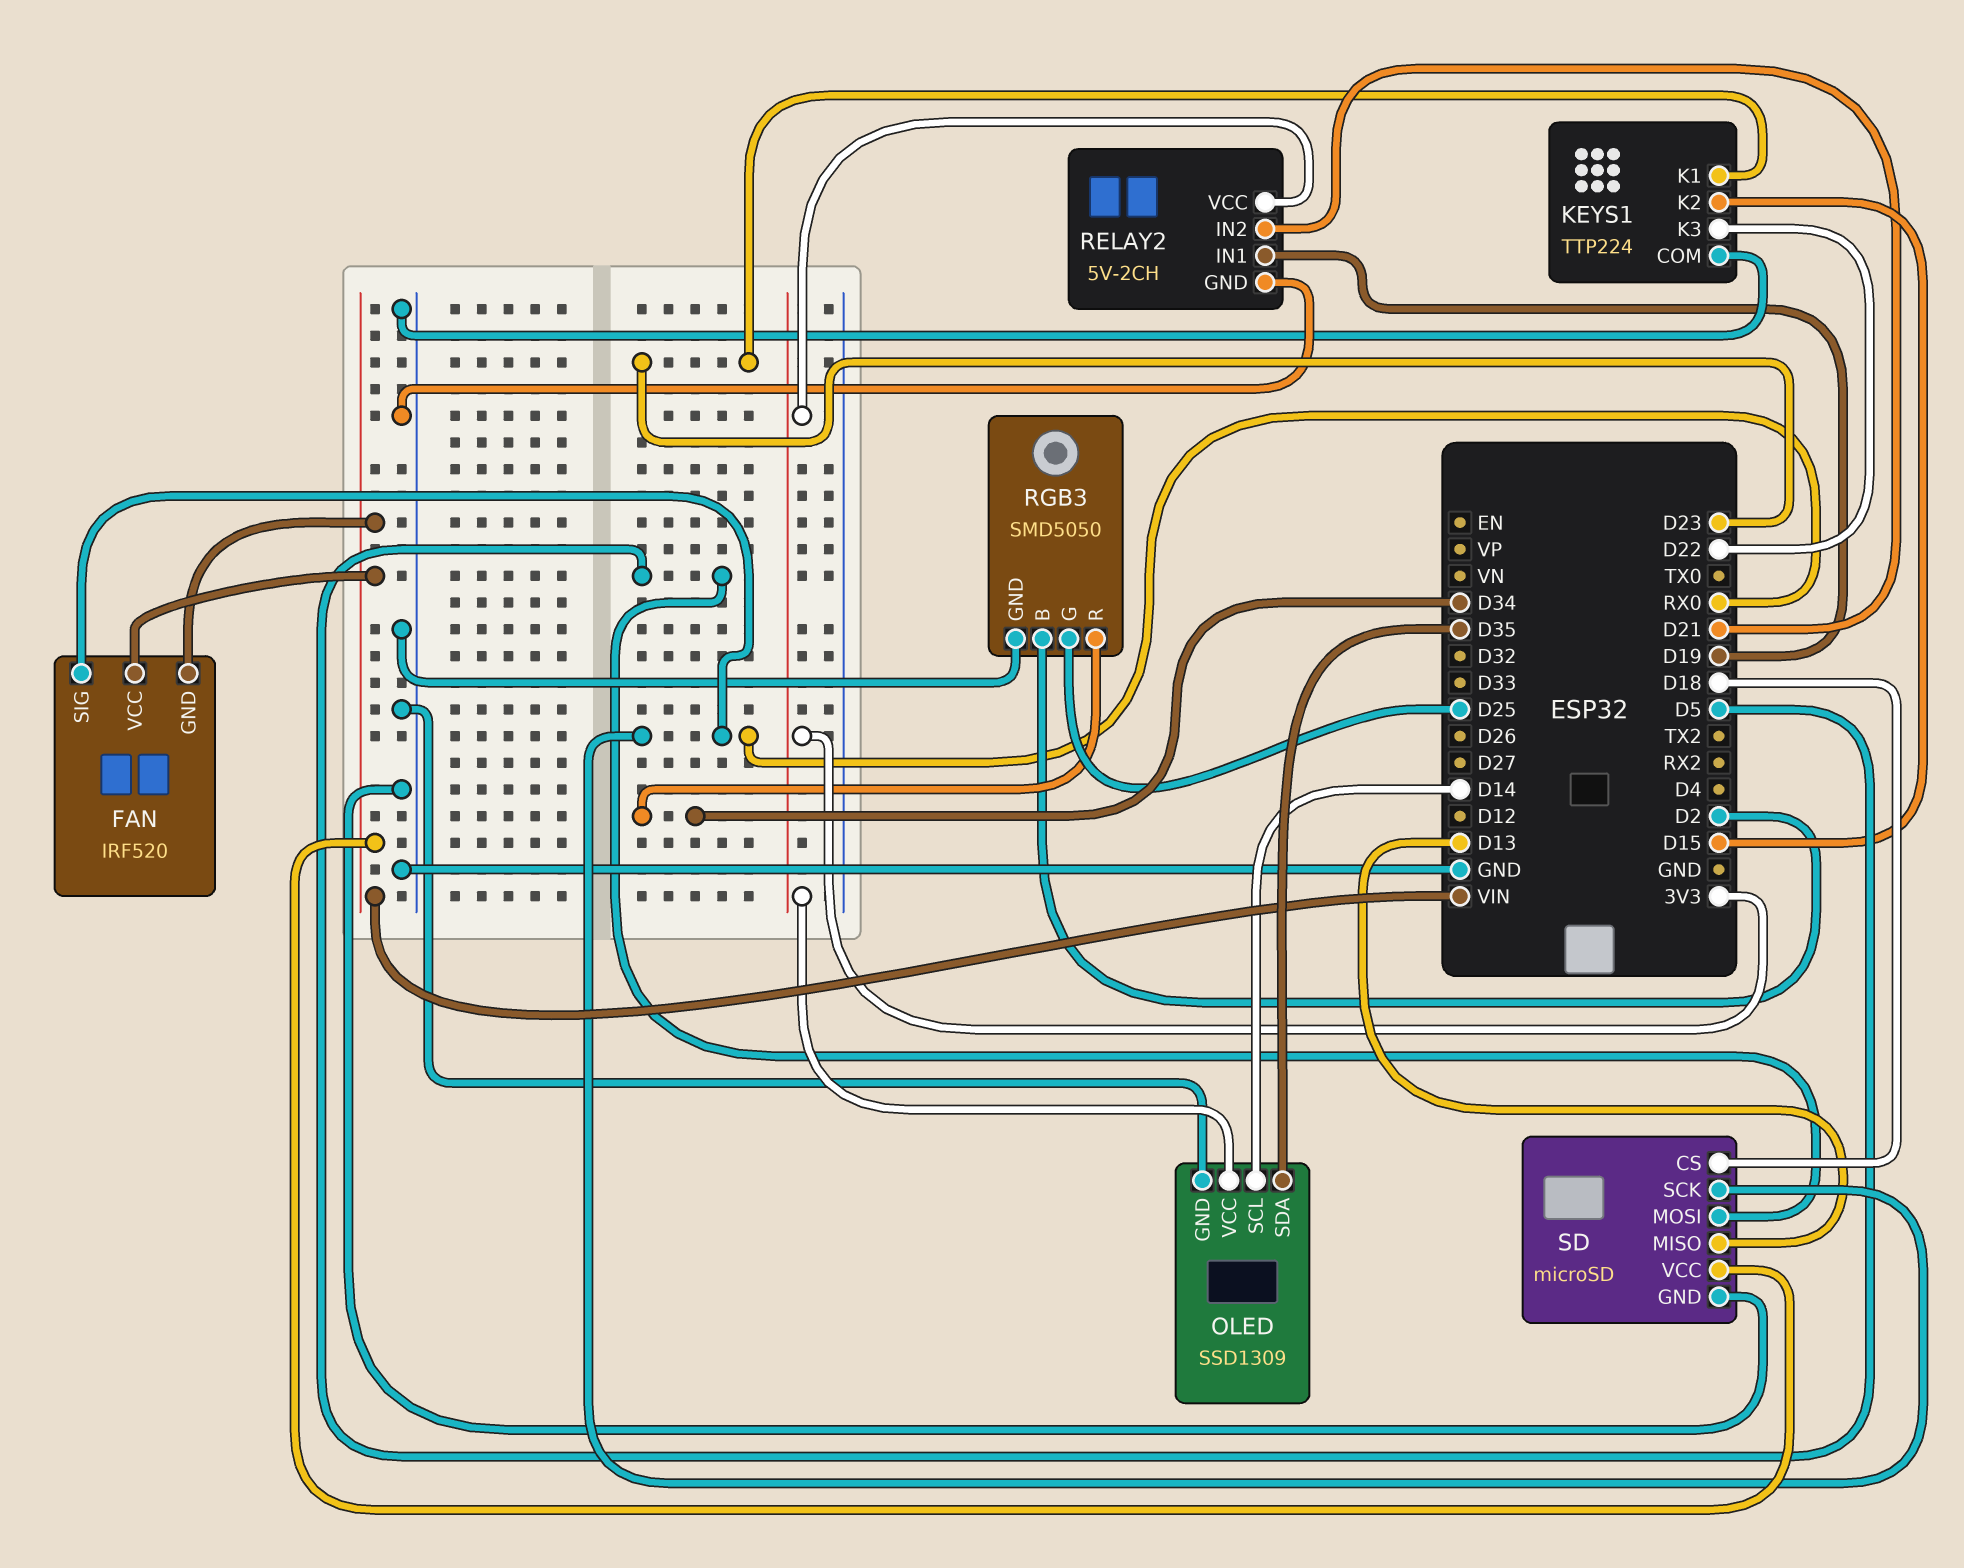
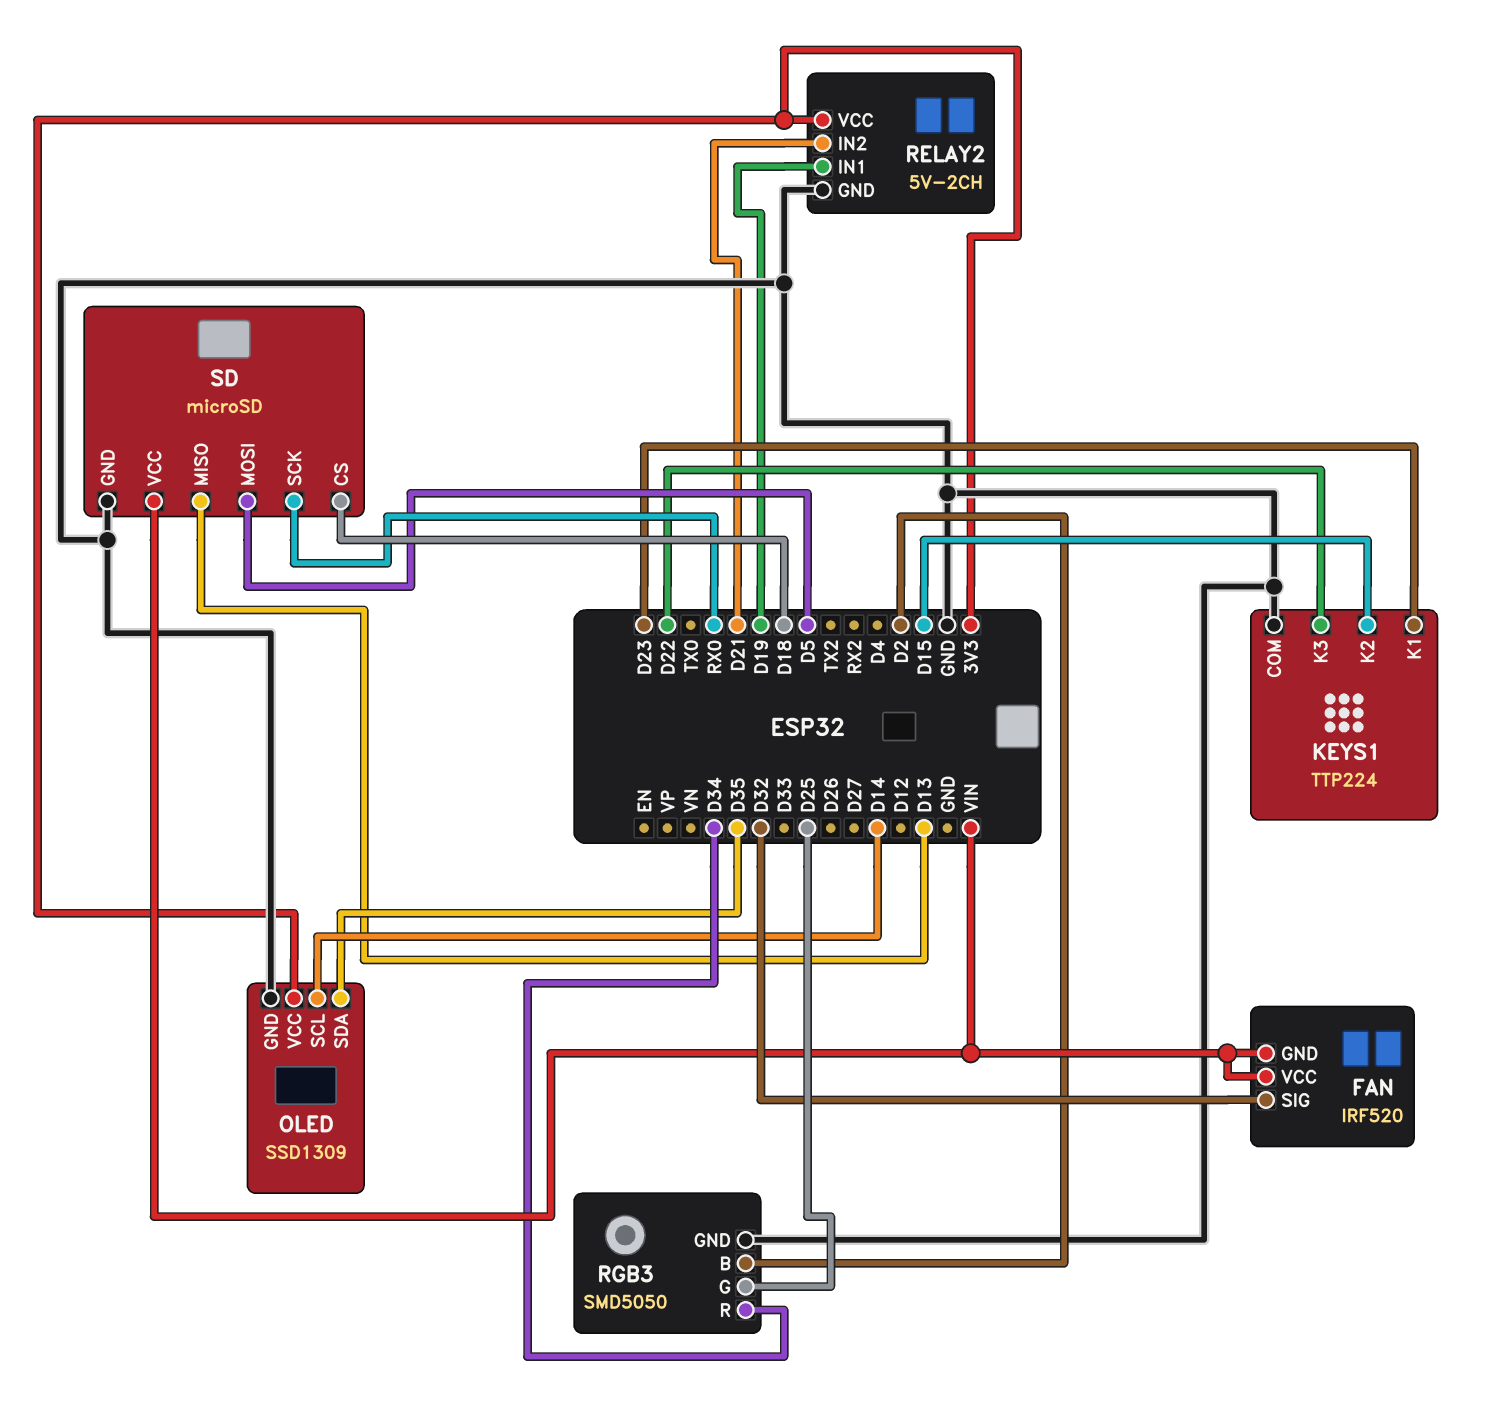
FAN pin SIG: RX0 -> D32

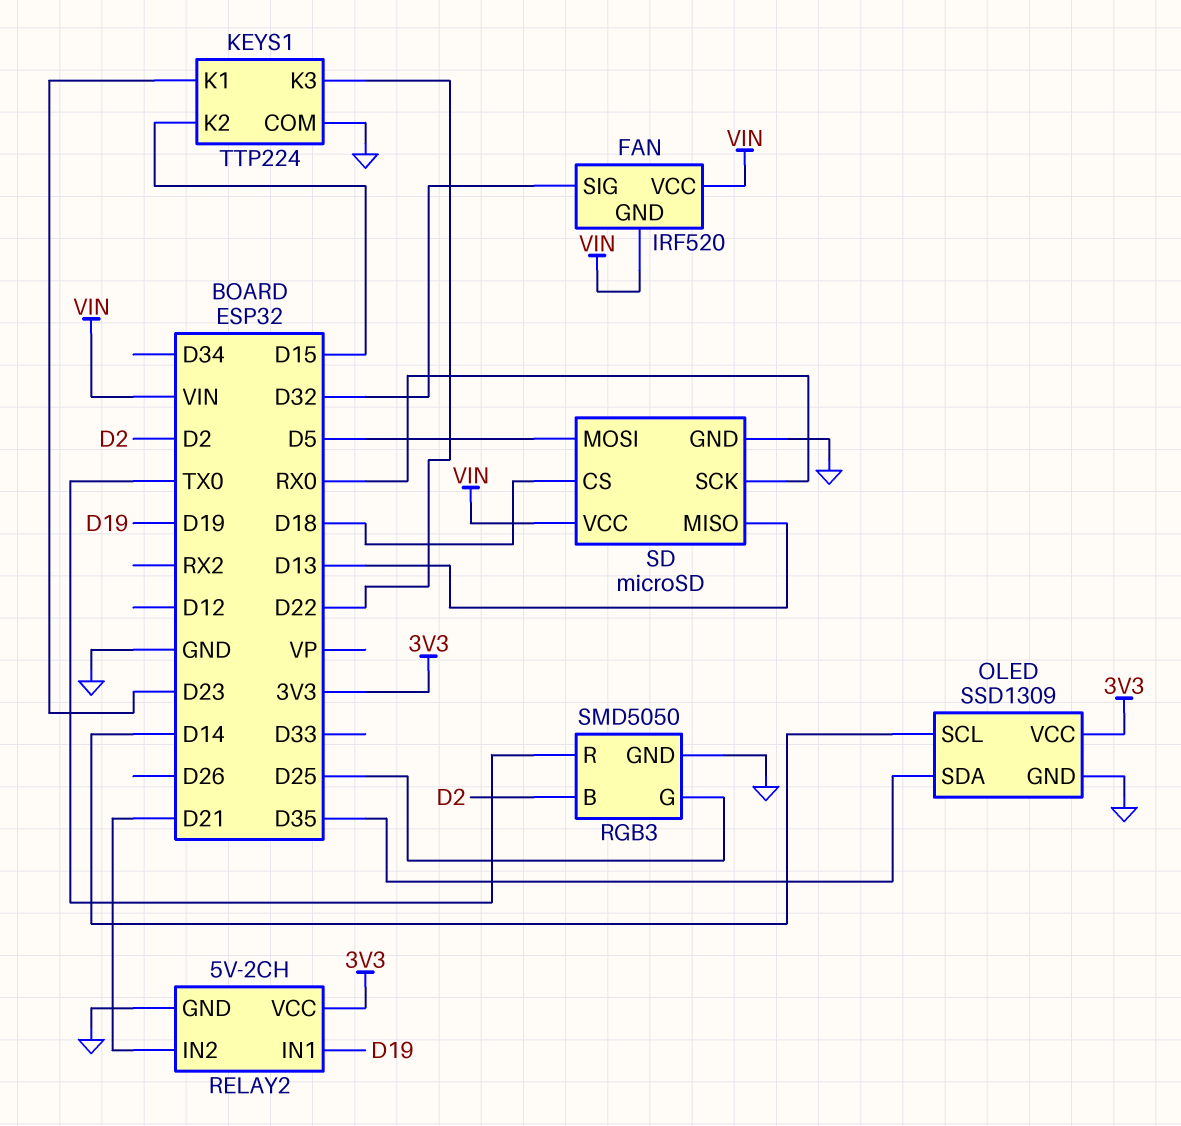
RGB3 pin R: D34 -> TX0

